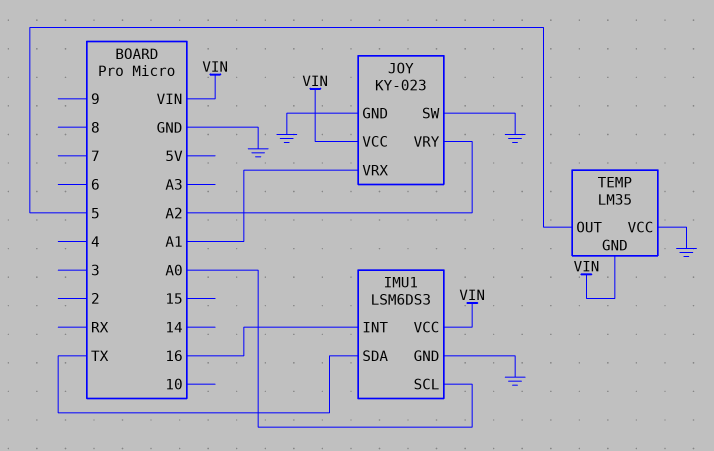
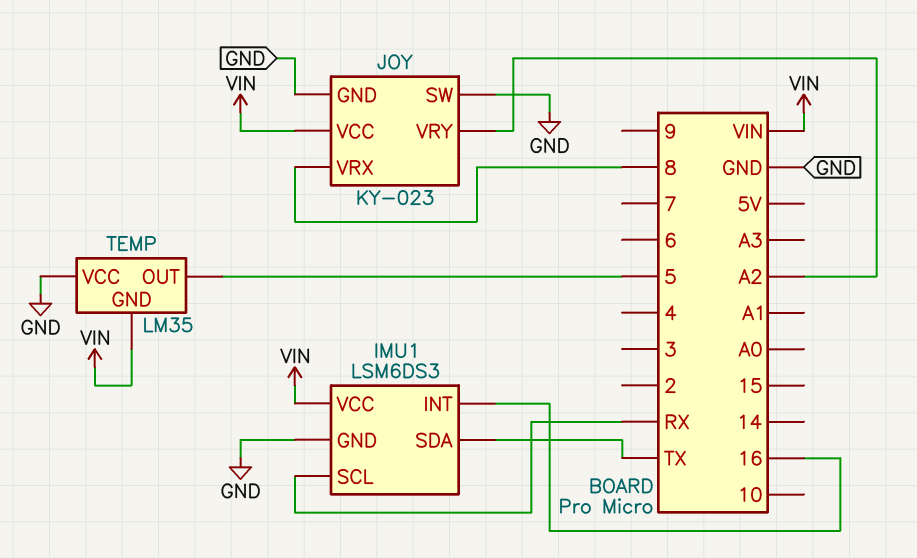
IMU1 pin SCL: A0 -> RX
JOY pin VRX: A1 -> 8

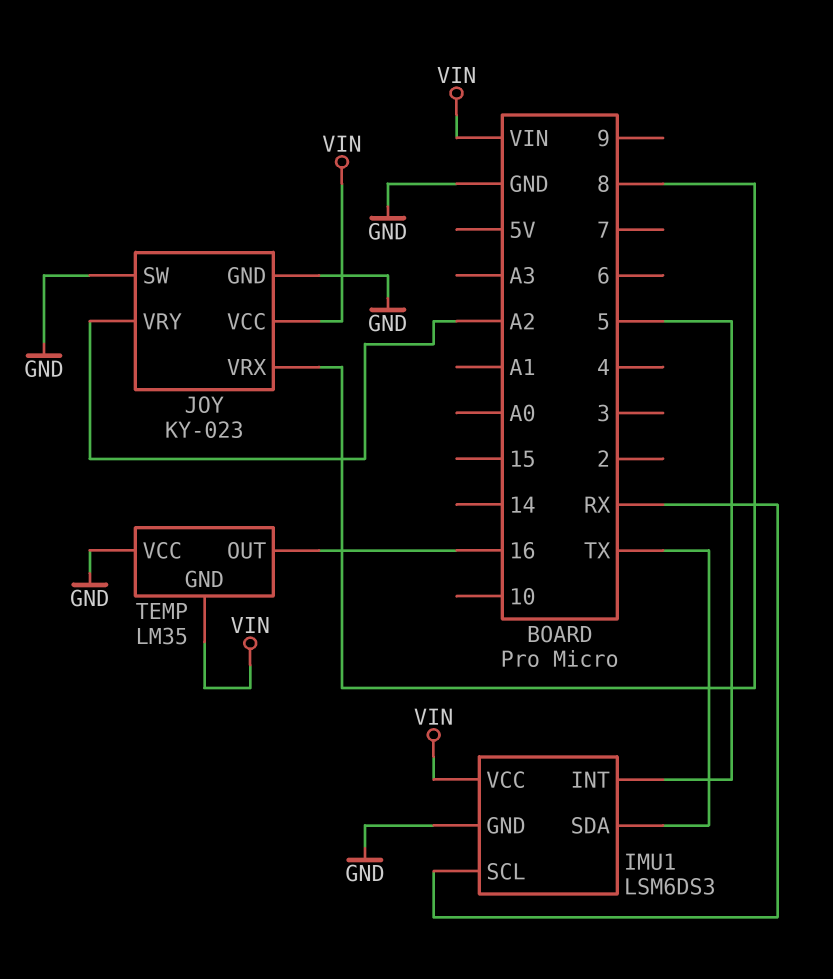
IMU1 pin INT: 16 -> 5
TEMP pin OUT: 5 -> 16

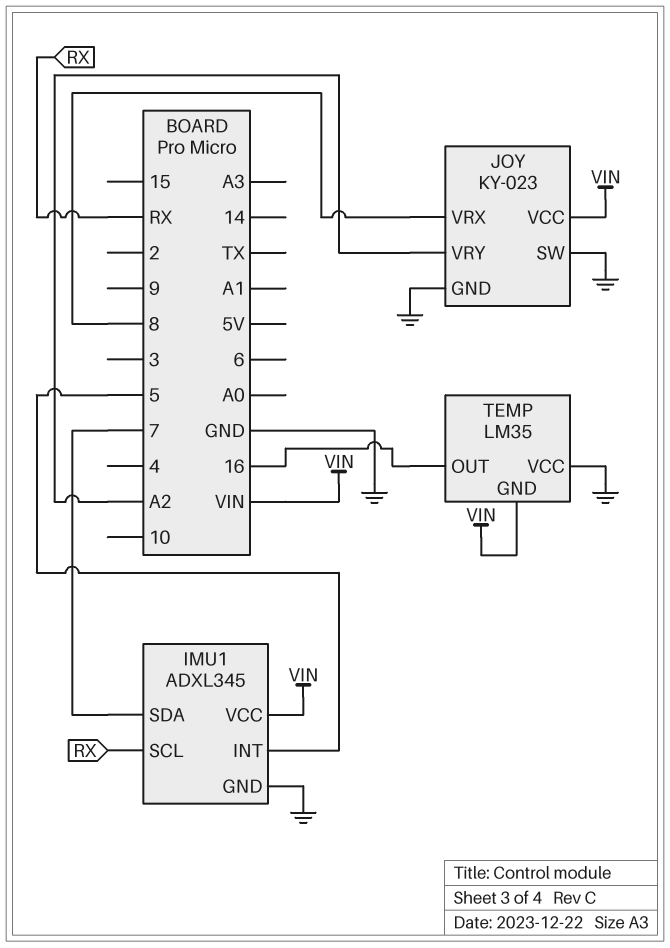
IMU1: LSM6DS3 -> ADXL345
IMU1 pin SDA: TX -> 7

